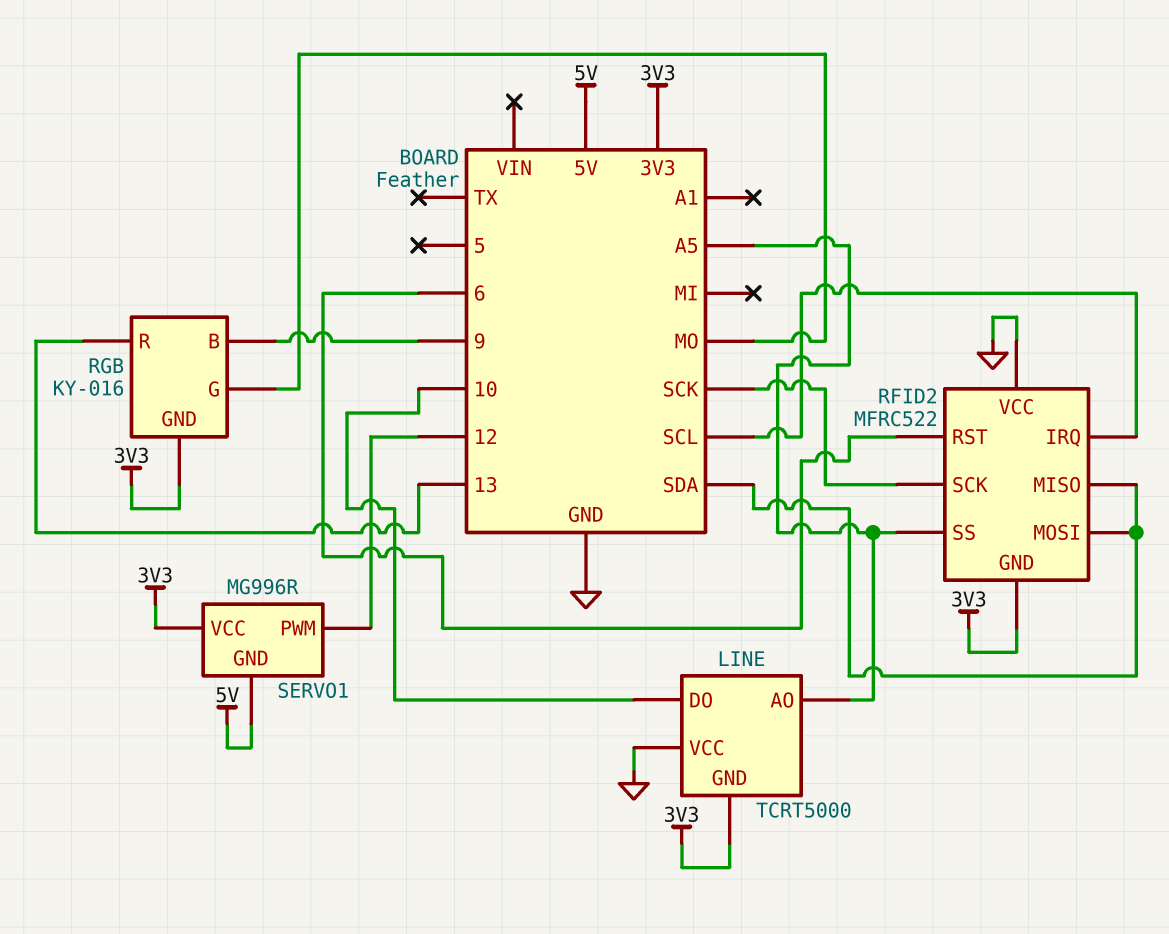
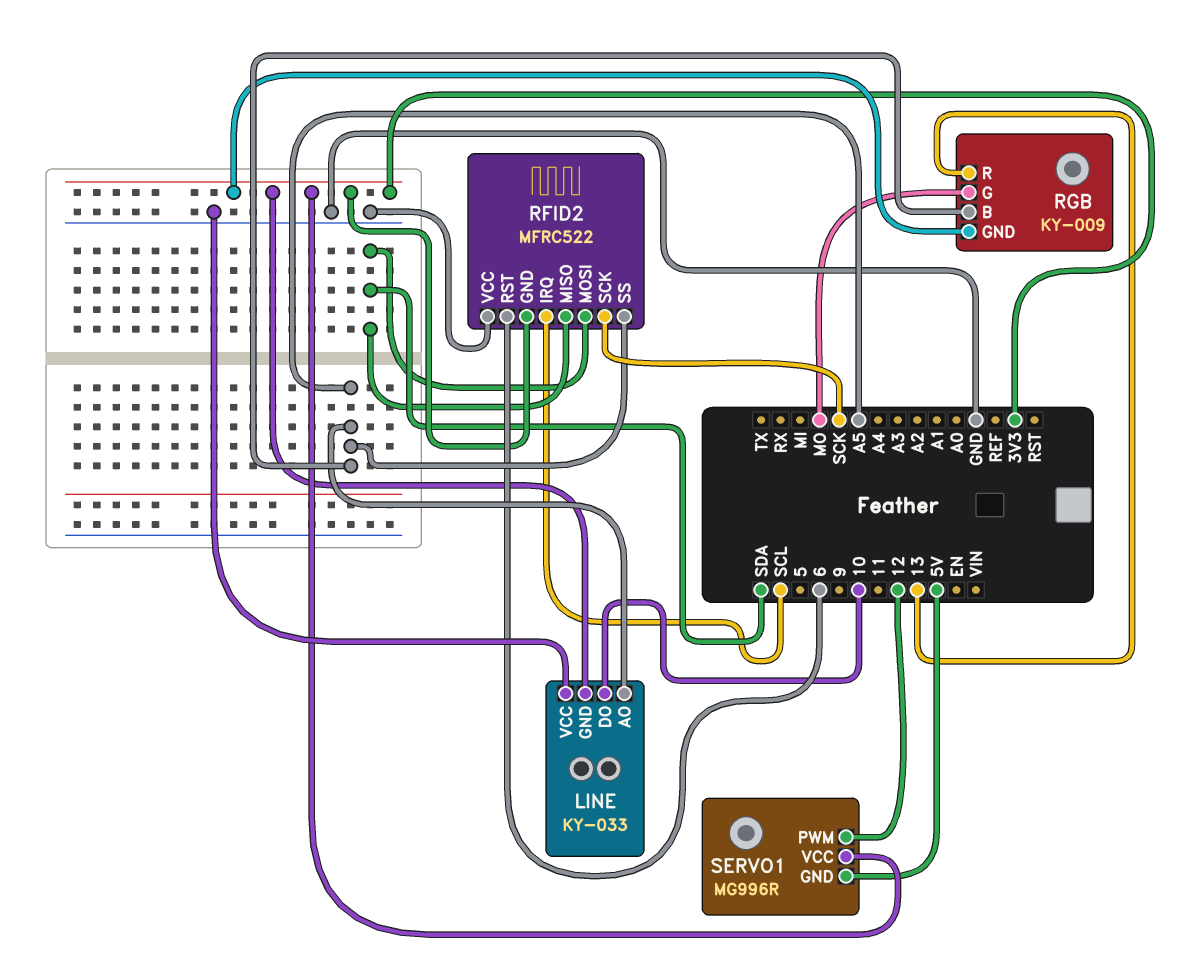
LINE: TCRT5000 -> KY-033
RGB: KY-016 -> KY-009
RGB pin B: 9 -> A5

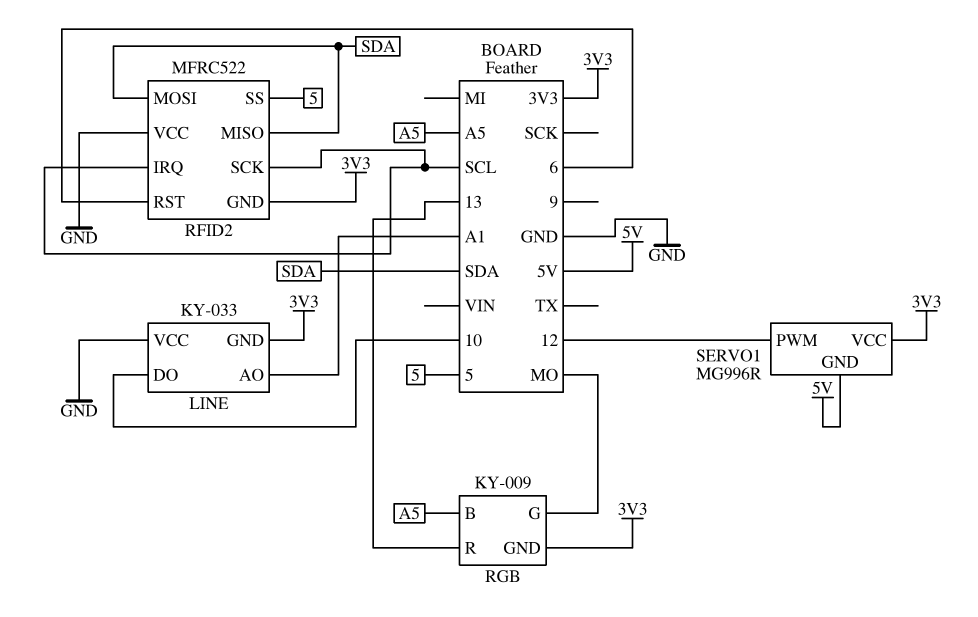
LINE pin AO: A5 -> A1
RFID2 pin SCK: SCK -> SCL
RFID2 pin SS: A5 -> 5

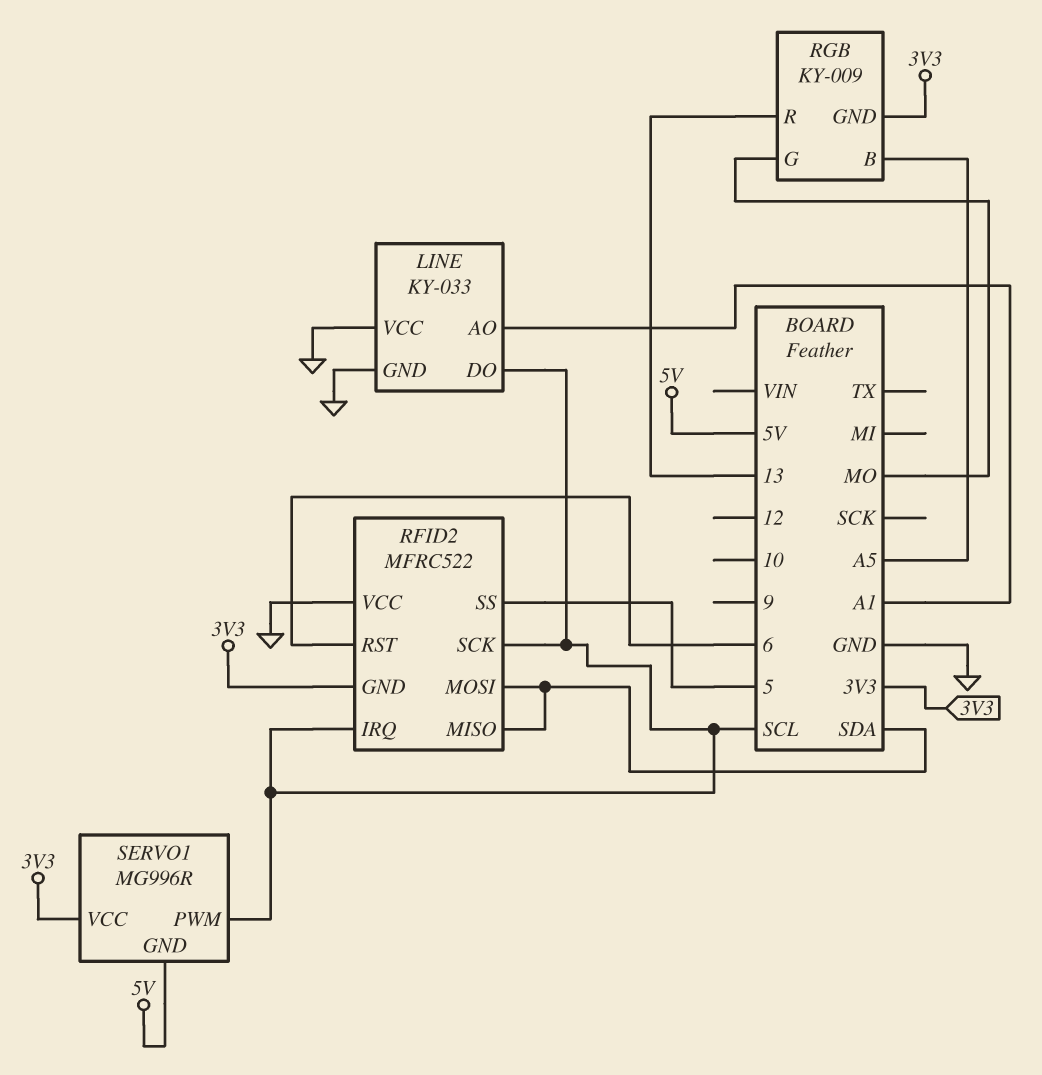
LINE pin DO: 10 -> SCL
LINE pin GND: 3V3 -> GND
SERVO1 pin PWM: 12 -> SCL

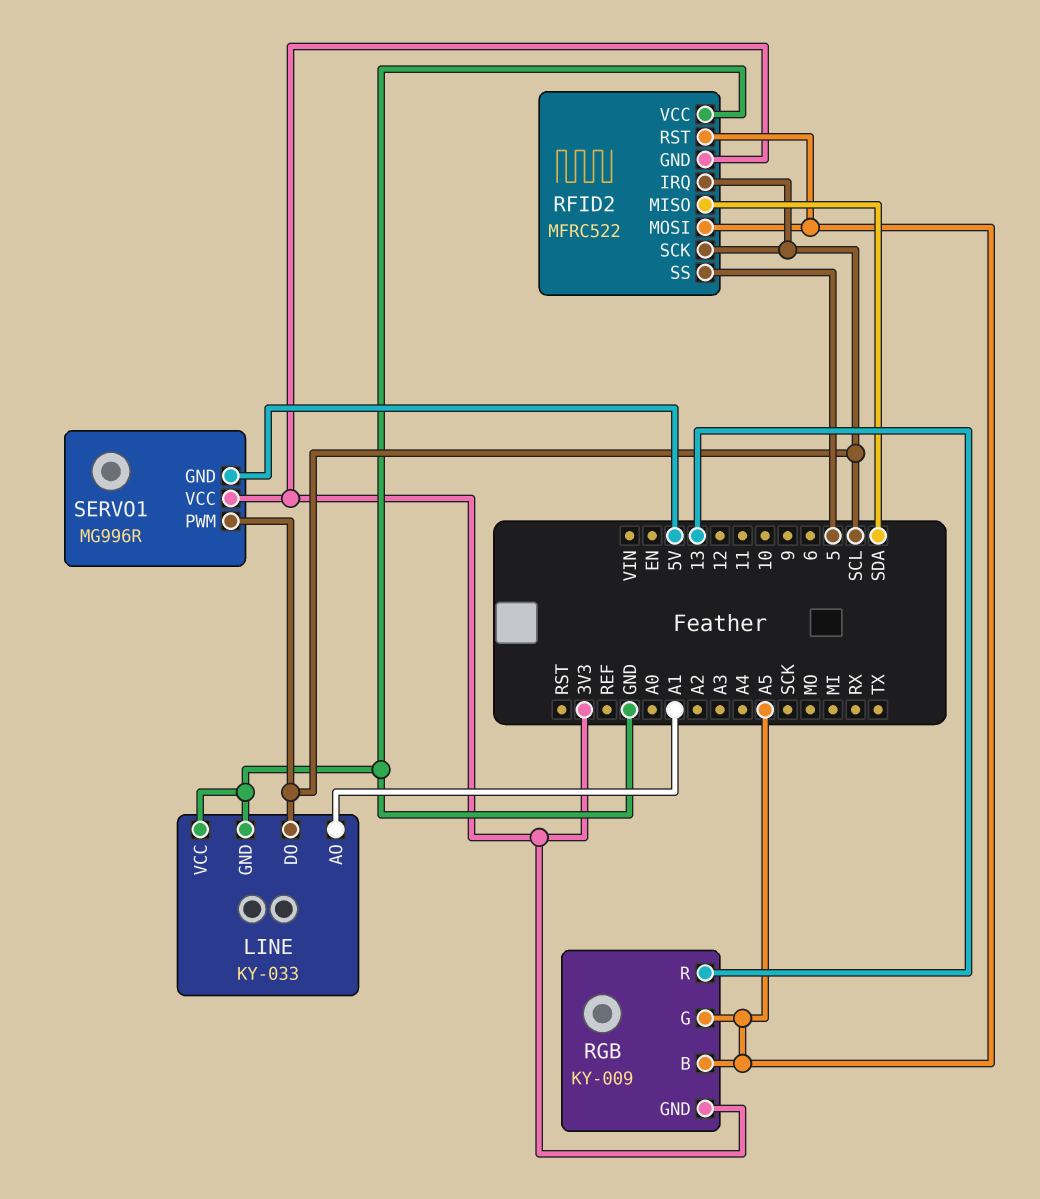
RFID2 pin MOSI: SDA -> A5
RFID2 pin RST: 6 -> A5
RGB pin G: MO -> A5

